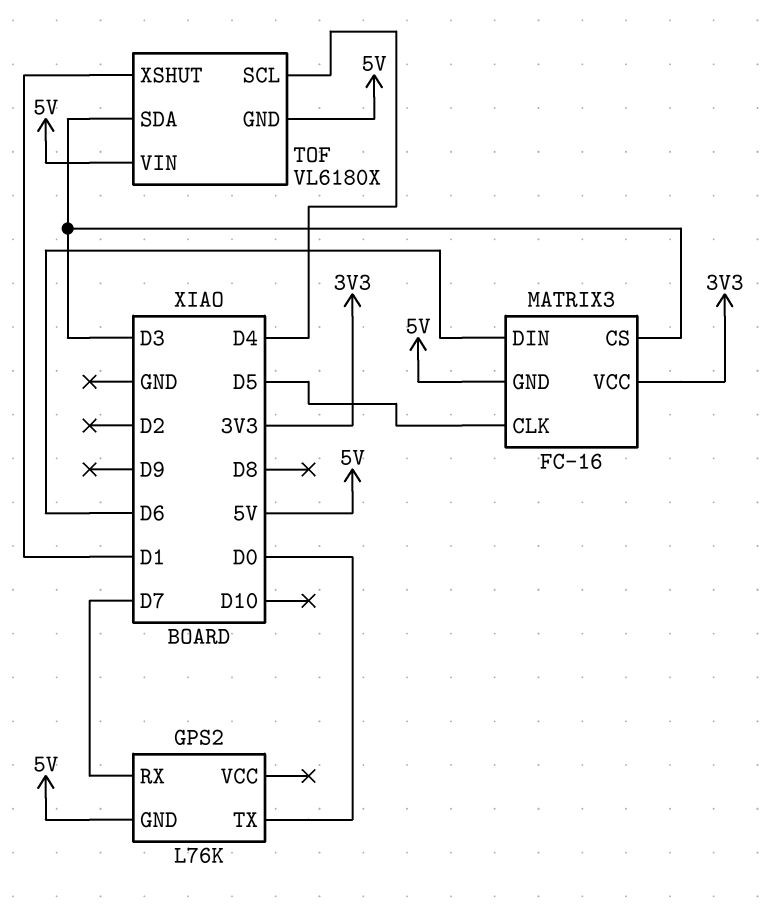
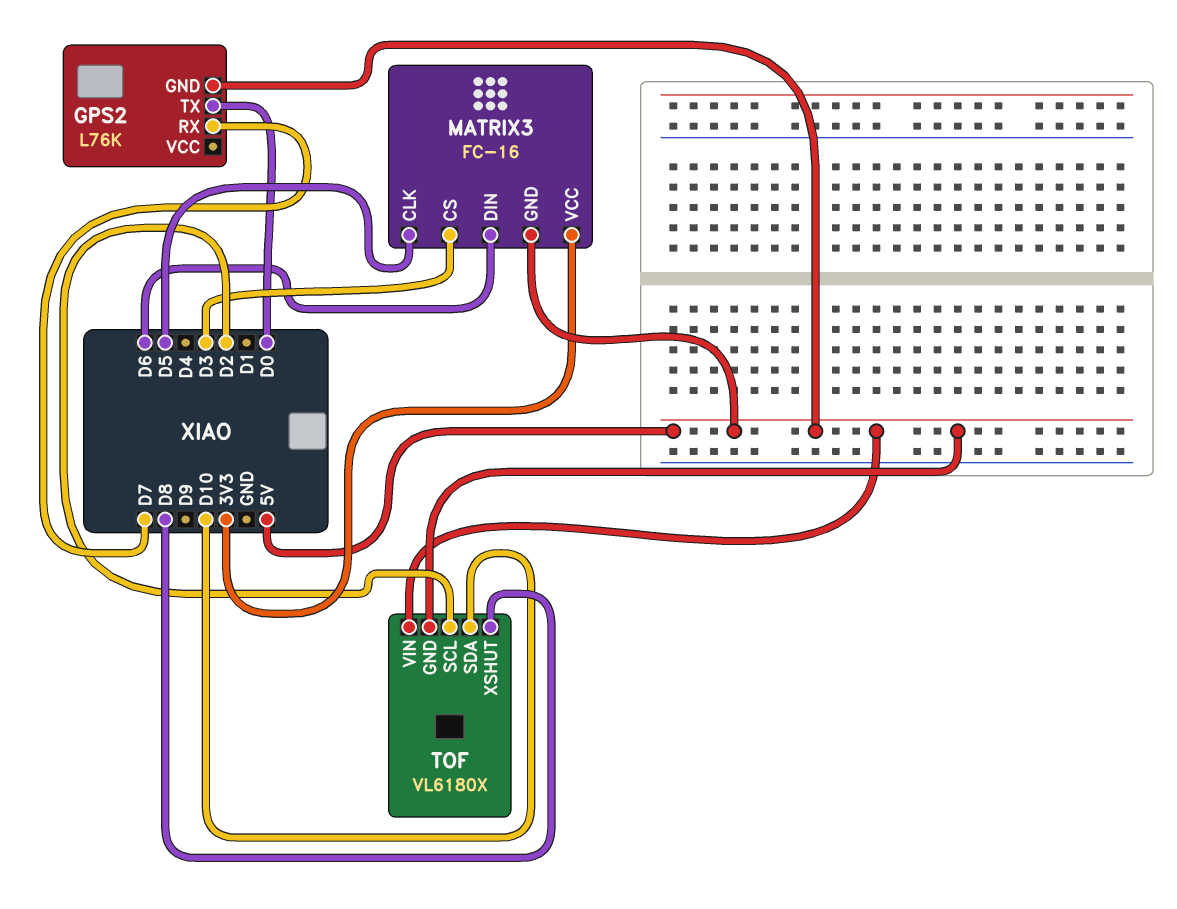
TOF pin SCL: D4 -> D2
TOF pin SDA: D3 -> D10
TOF pin XSHUT: D1 -> D8

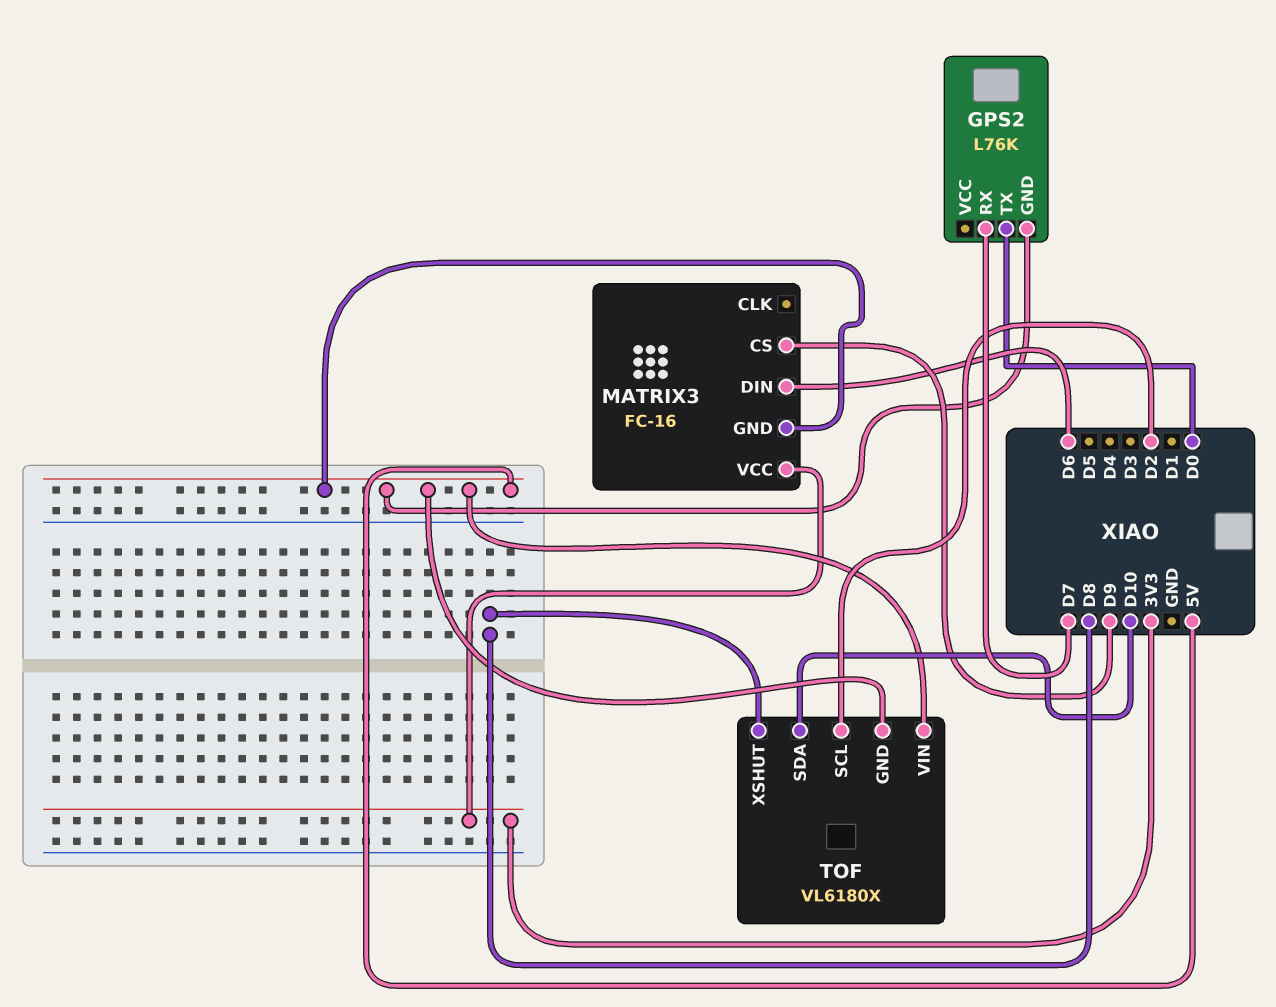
MATRIX3 pin CLK: D5 -> none
MATRIX3 pin CS: D3 -> D9

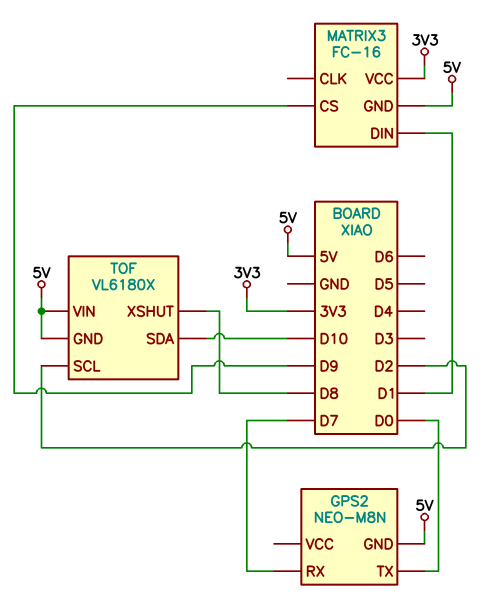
GPS2: L76K -> NEO-M8N
MATRIX3 pin DIN: D6 -> D1

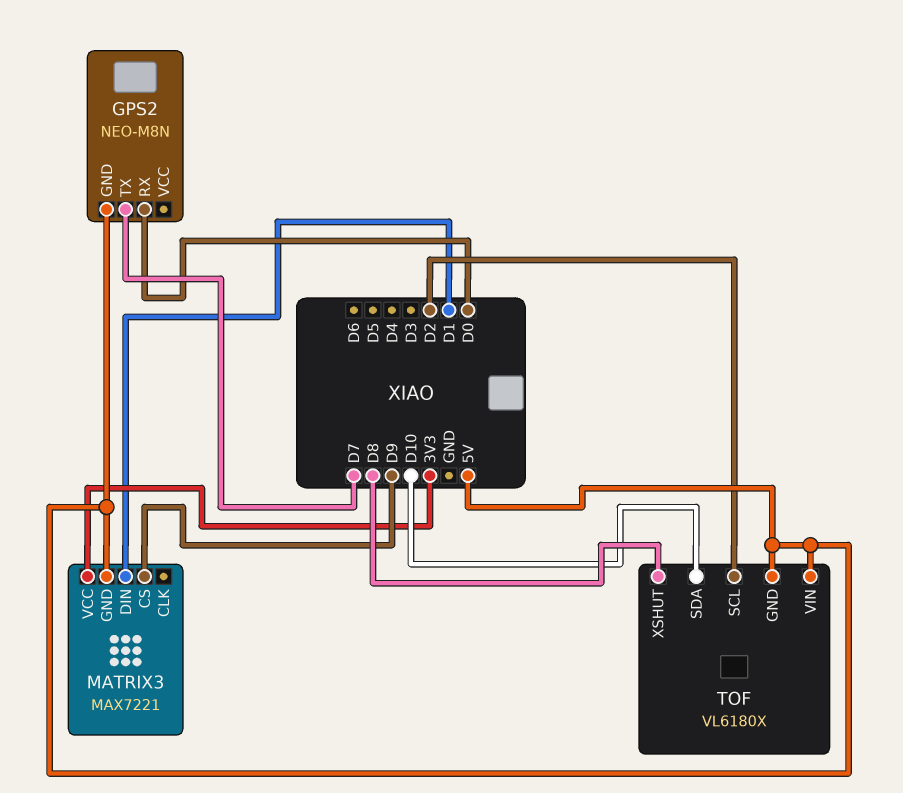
GPS2 pin RX: D7 -> D0
GPS2 pin TX: D0 -> D7
MATRIX3: FC-16 -> MAX7221

